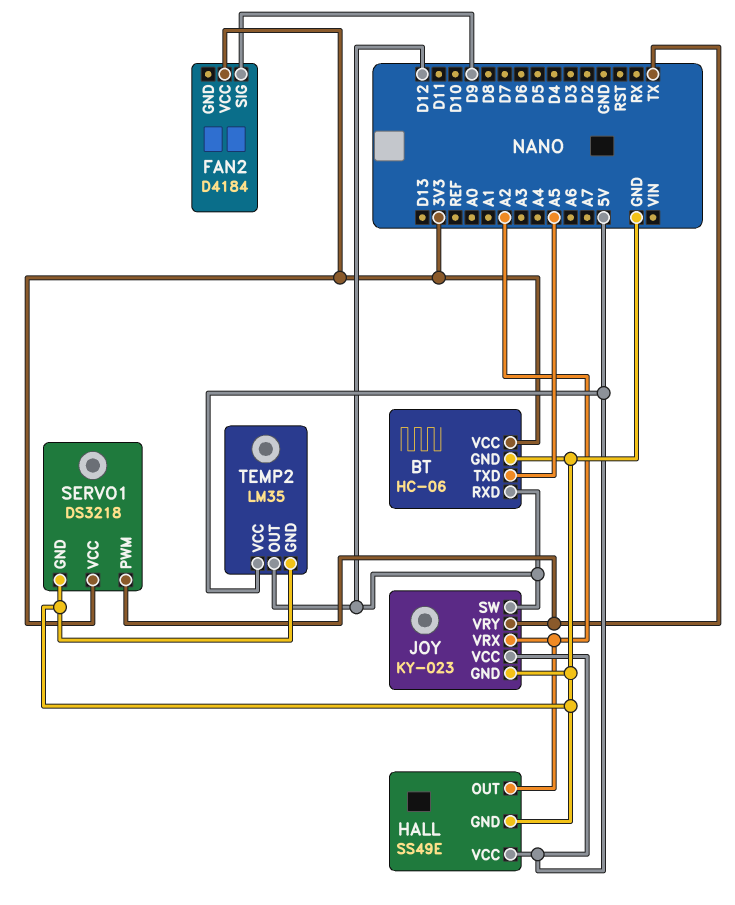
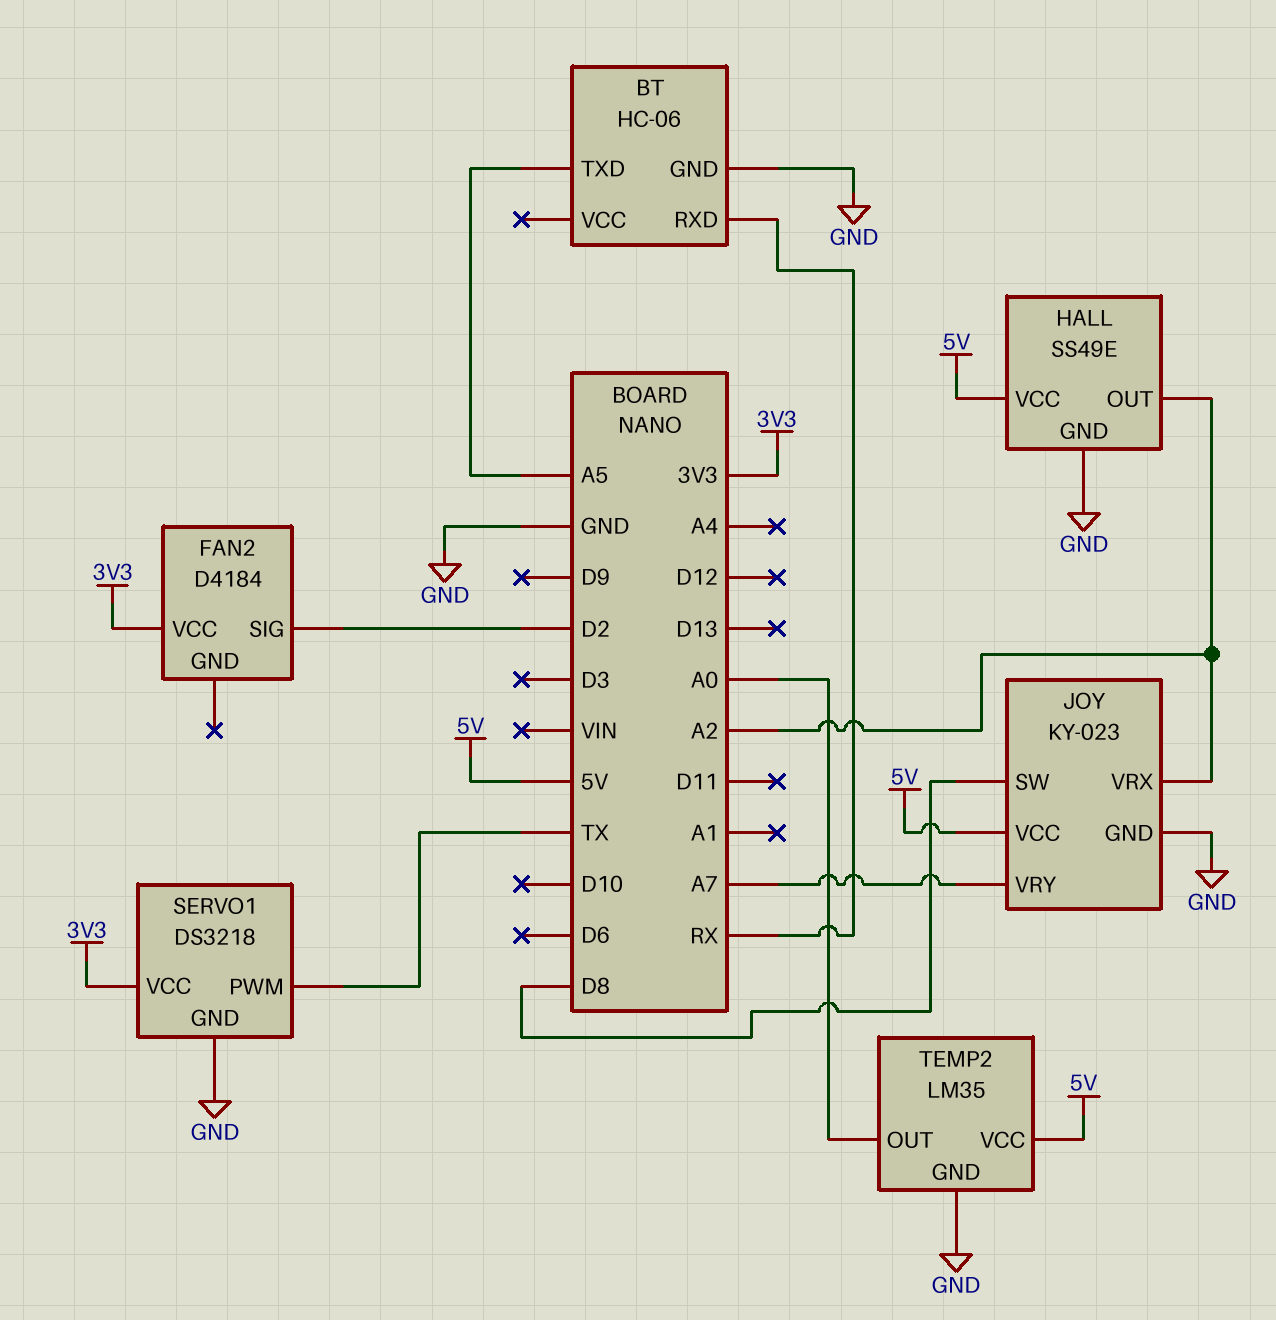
BT pin RXD: D12 -> RX
BT pin VCC: 3V3 -> none
FAN2 pin SIG: D9 -> D2
JOY pin SW: D12 -> D8
JOY pin VRY: TX -> A7
TEMP2 pin OUT: D12 -> A0

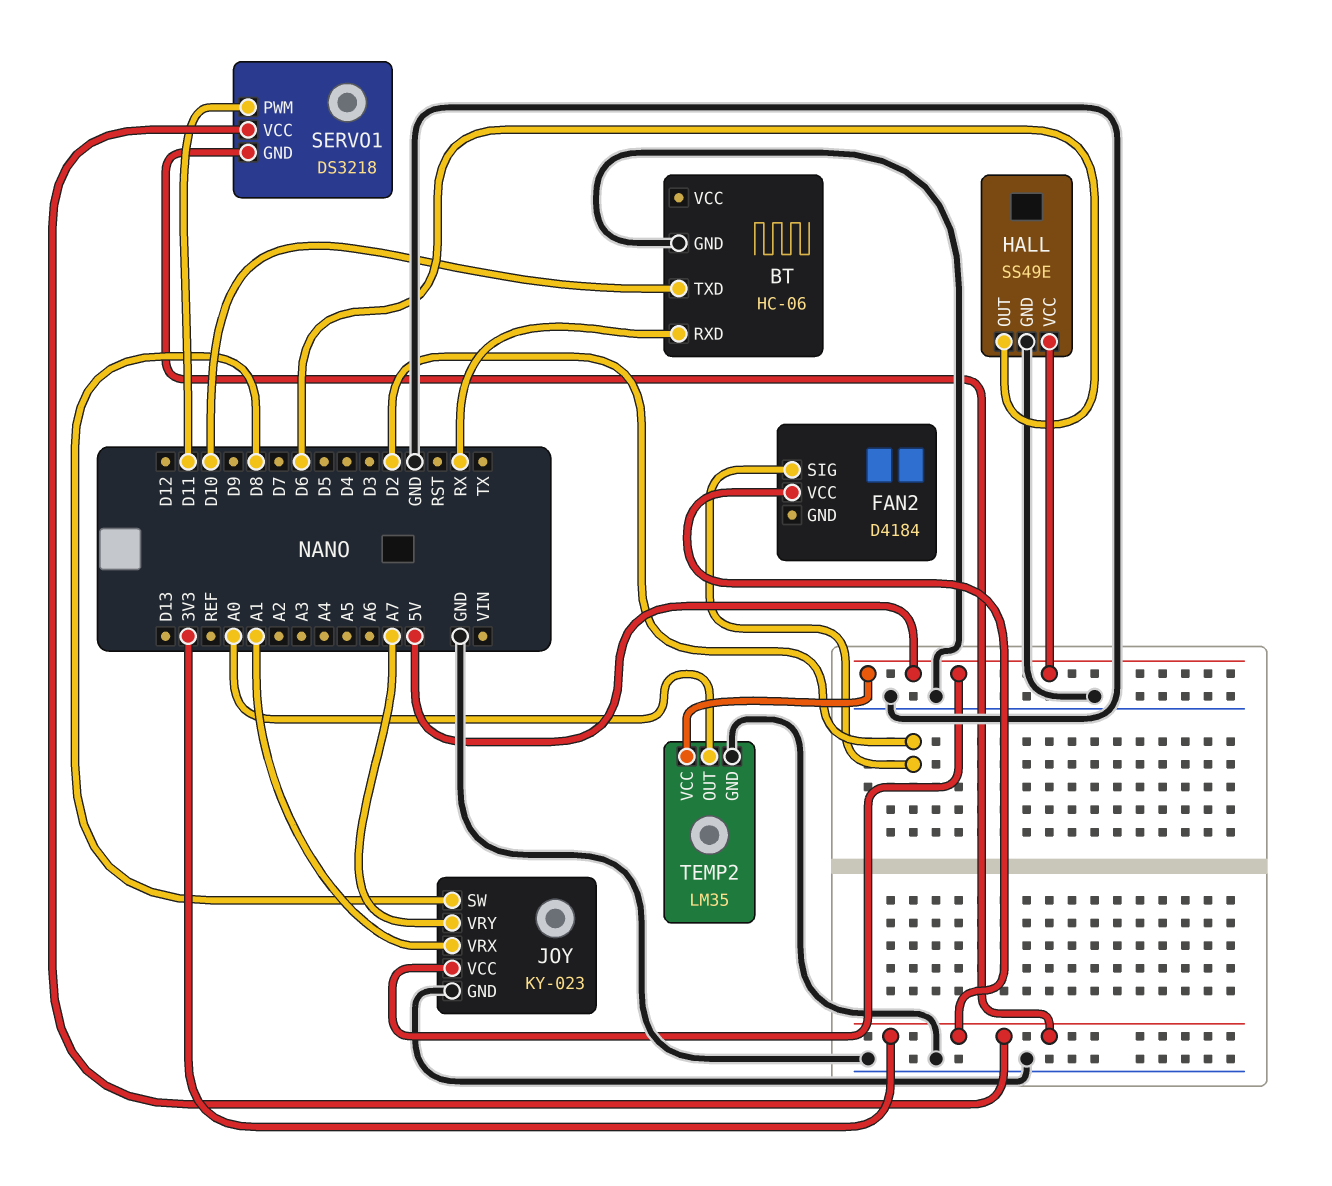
BT pin TXD: A5 -> D10
HALL pin OUT: A2 -> D6
JOY pin VRX: A2 -> A1
SERVO1 pin GND: GND -> 3V3
SERVO1 pin PWM: TX -> D11

